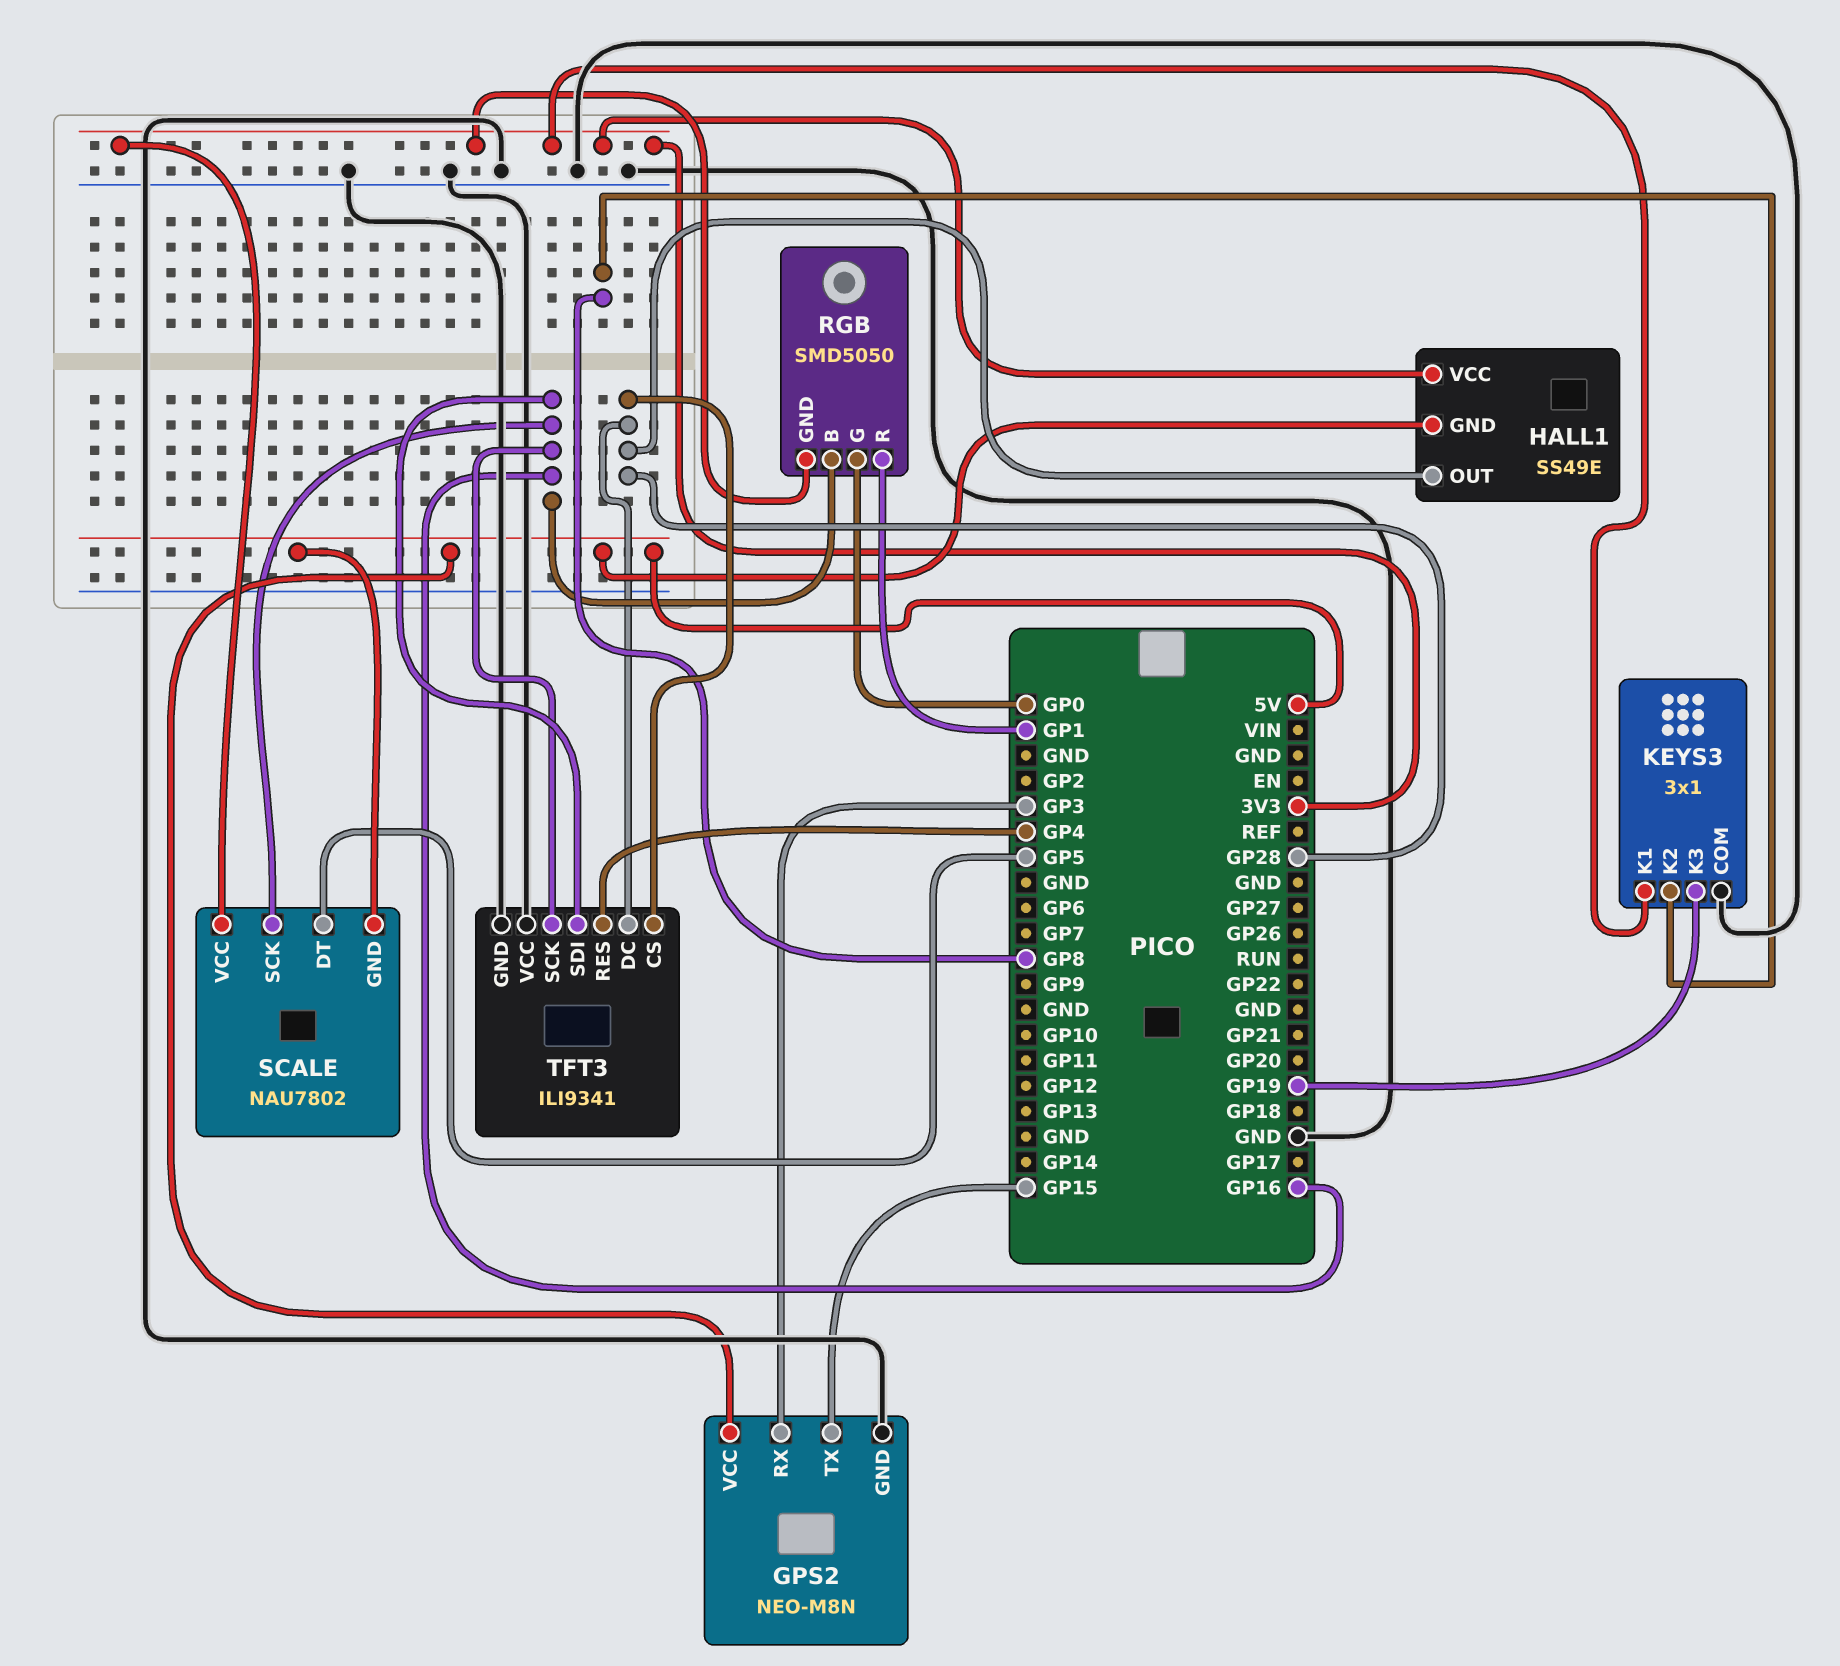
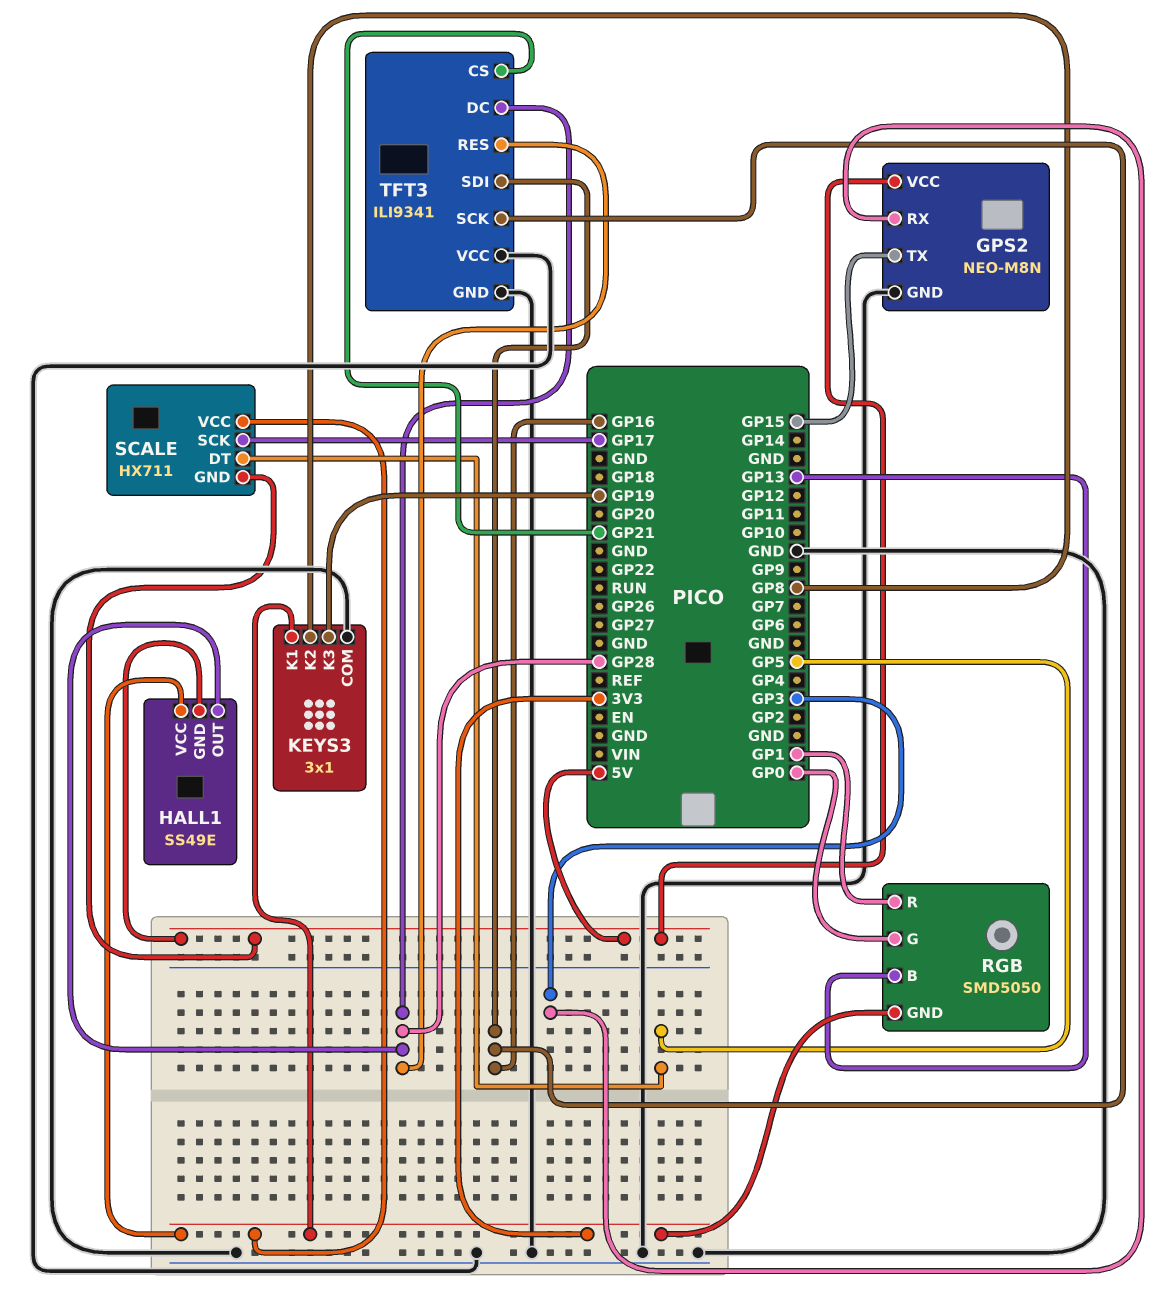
RGB pin B: GP16 -> GP13
SCALE: NAU7802 -> HX711
SCALE pin SCK: GP16 -> GP17
TFT3 pin CS: GP28 -> GP21
TFT3 pin RES: GP4 -> GP28

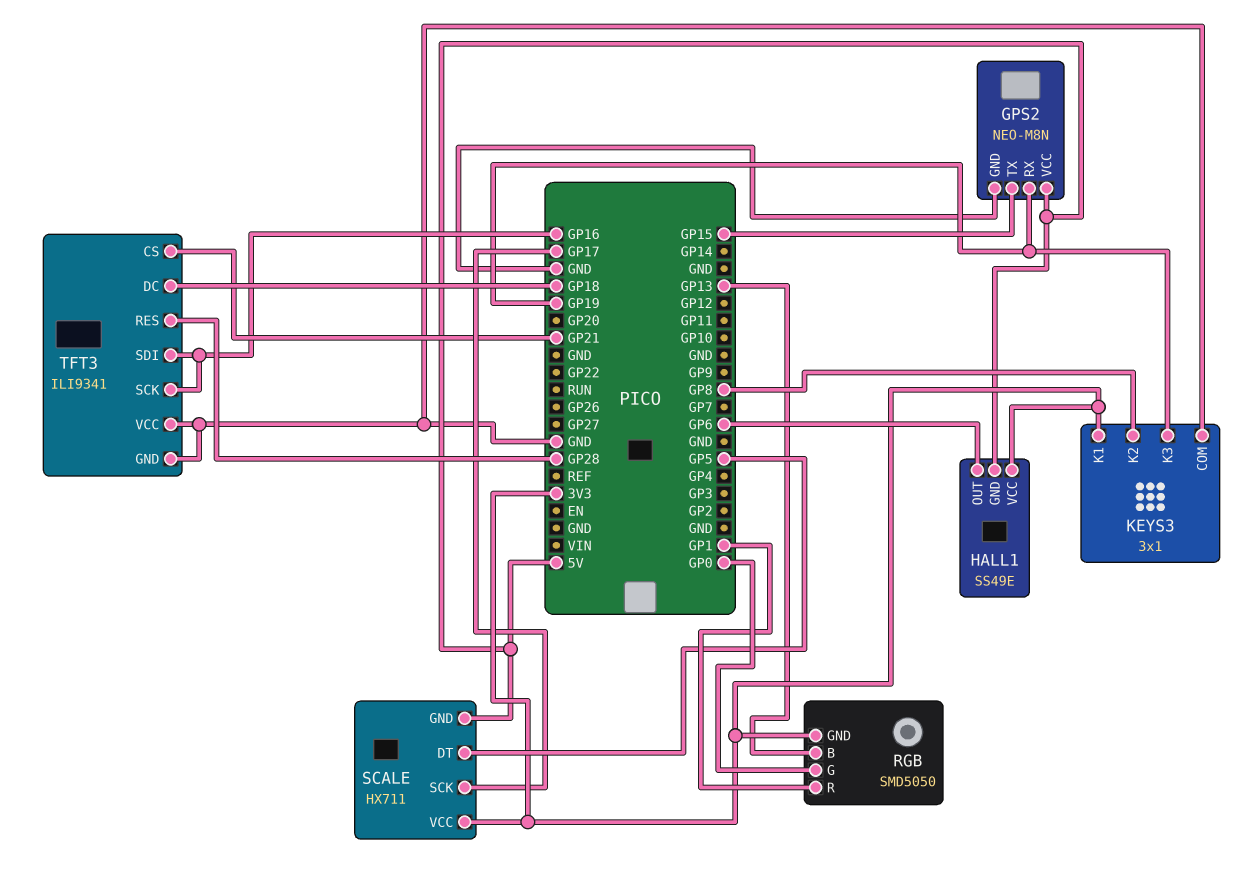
GPS2 pin RX: GP3 -> GP19
HALL1 pin OUT: GP28 -> GP6
TFT3 pin DC: GP28 -> GP18

